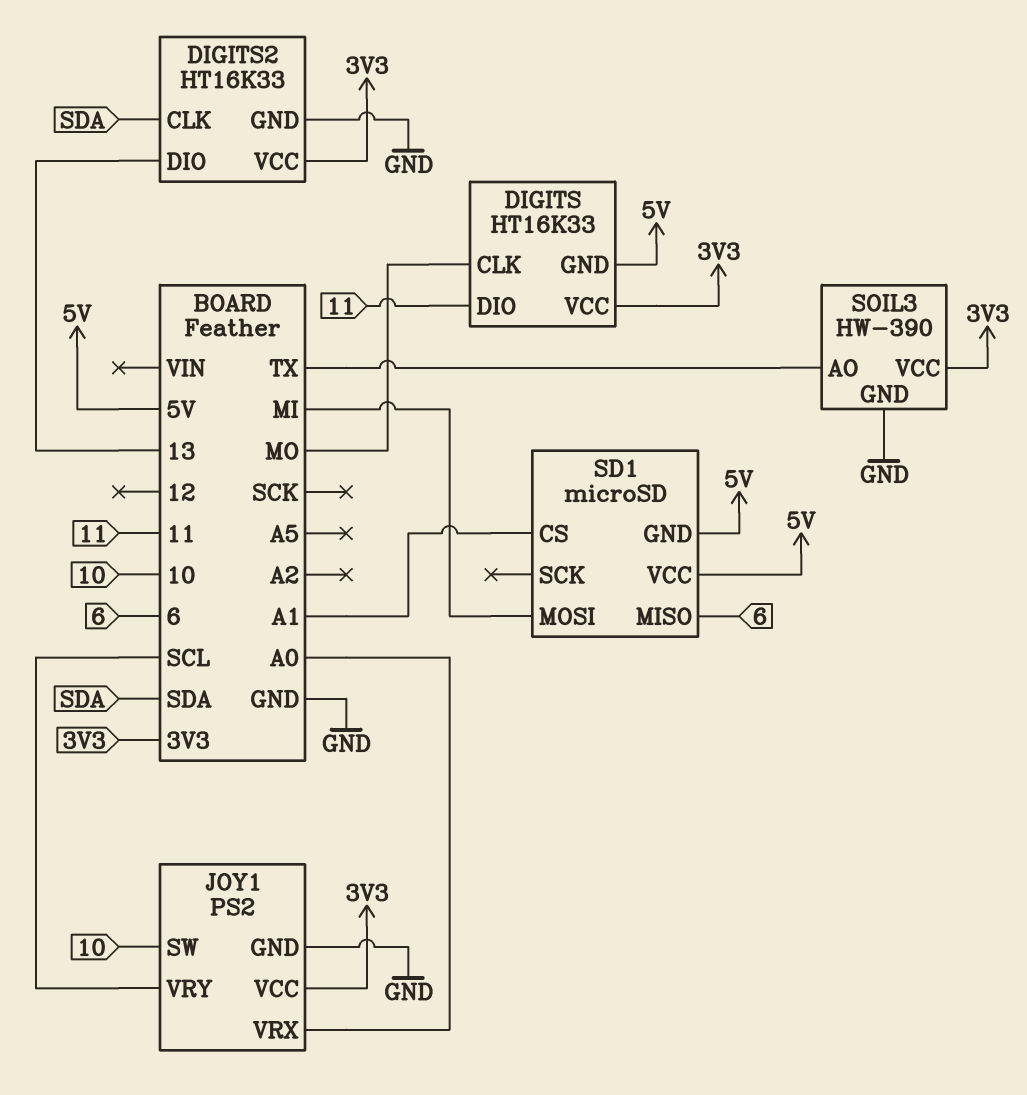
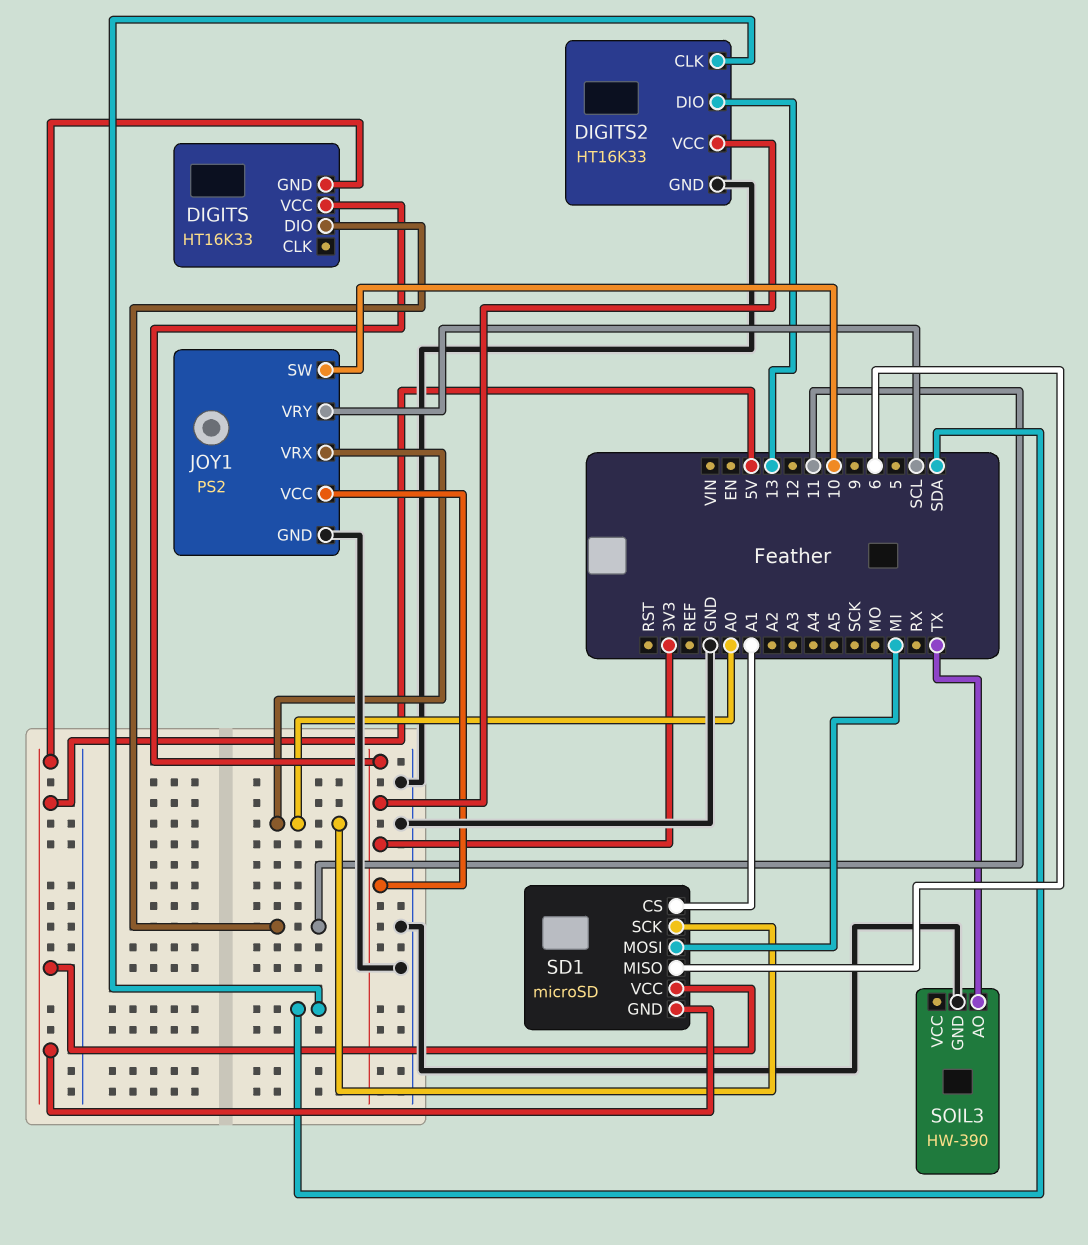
DIGITS pin CLK: MO -> none
SD1 pin SCK: none -> A0
SOIL3 pin VCC: 3V3 -> none

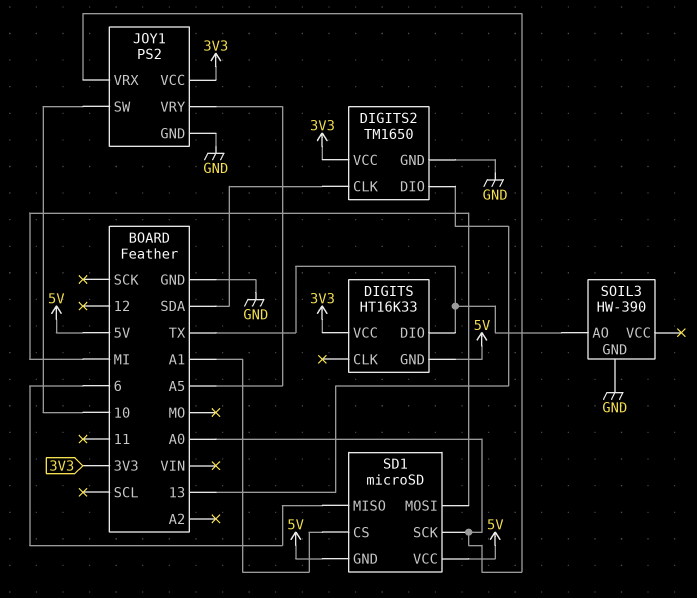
DIGITS pin DIO: 11 -> TX
DIGITS2: HT16K33 -> TM1650
JOY1 pin VRY: SCL -> A5

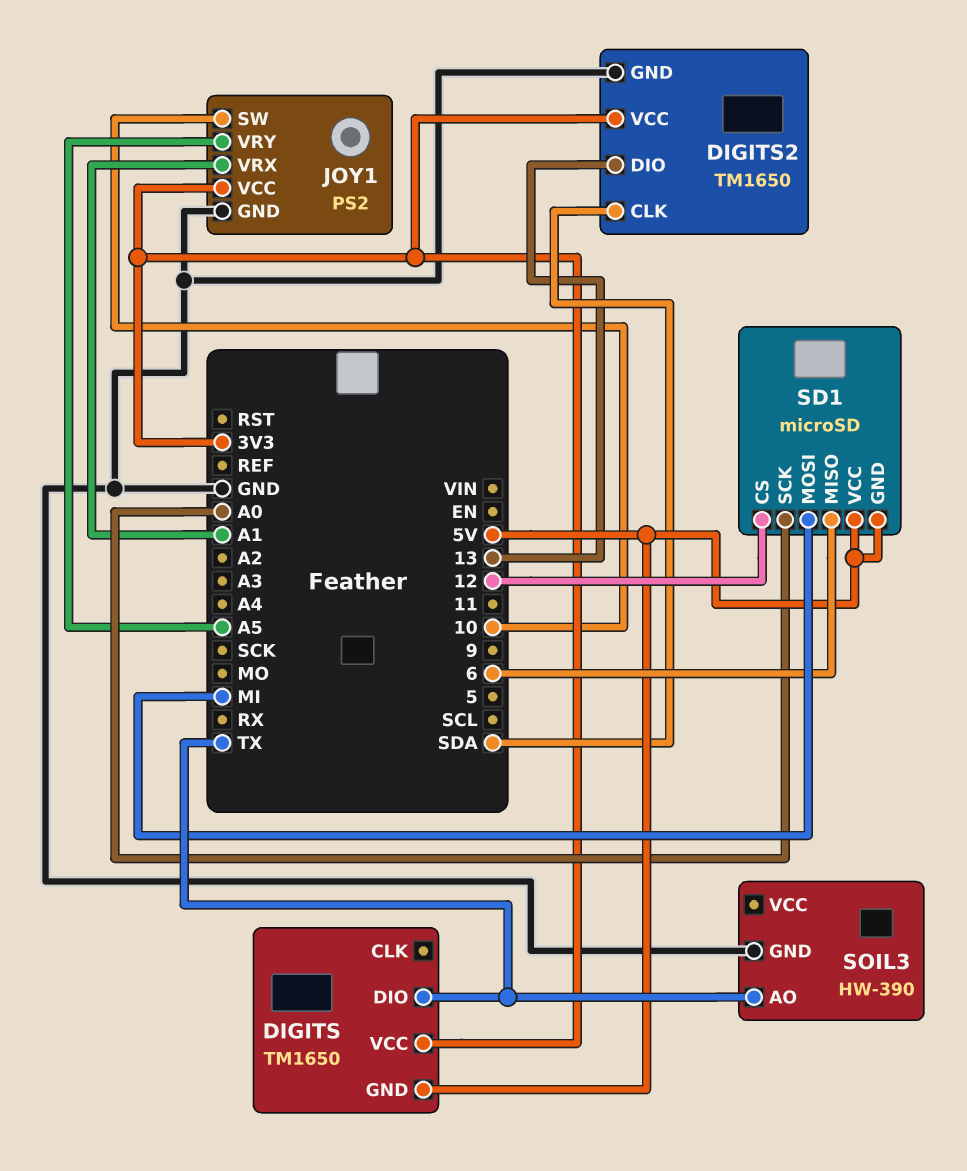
DIGITS: HT16K33 -> TM1650
JOY1 pin VRX: A0 -> A1
SD1 pin CS: A1 -> 12

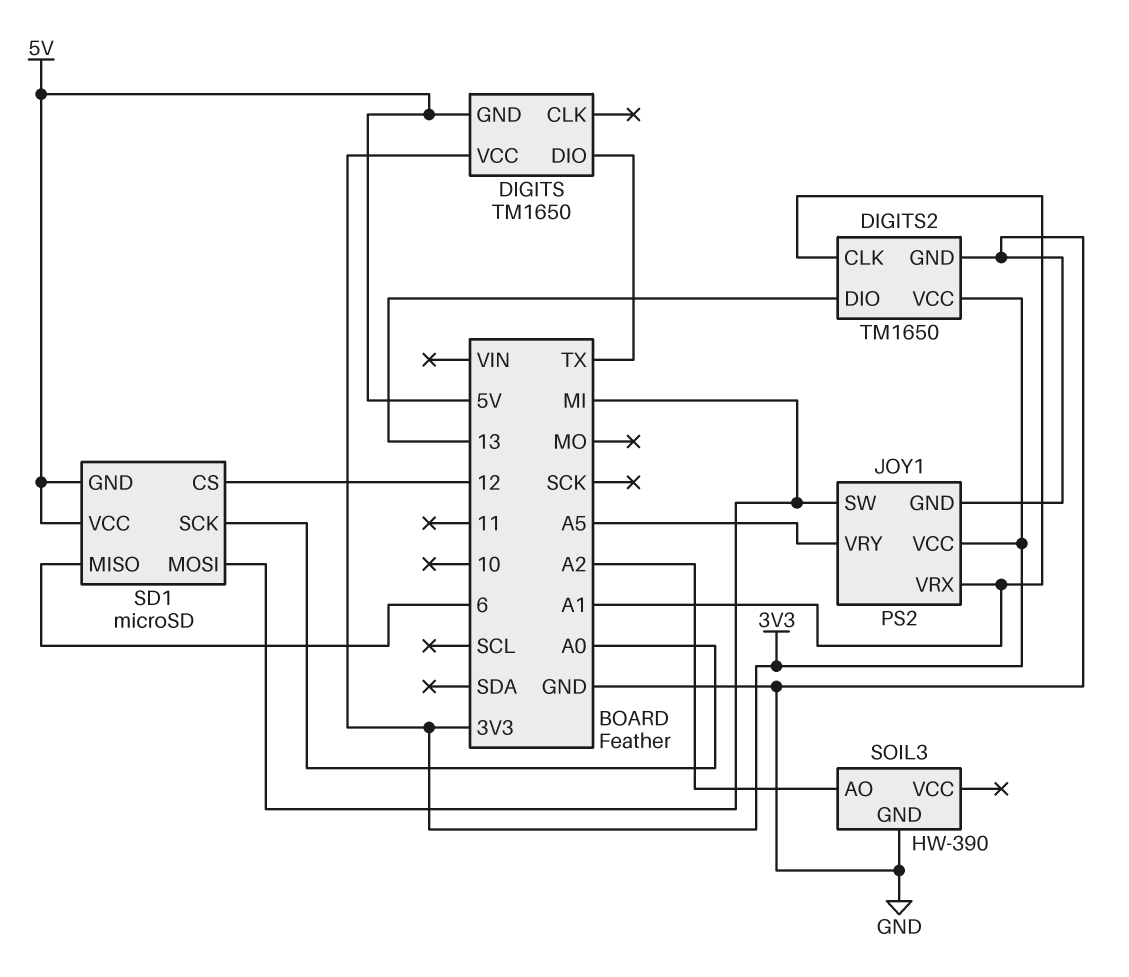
DIGITS2 pin CLK: SDA -> A1
JOY1 pin SW: 10 -> MI
SOIL3 pin AO: TX -> A2

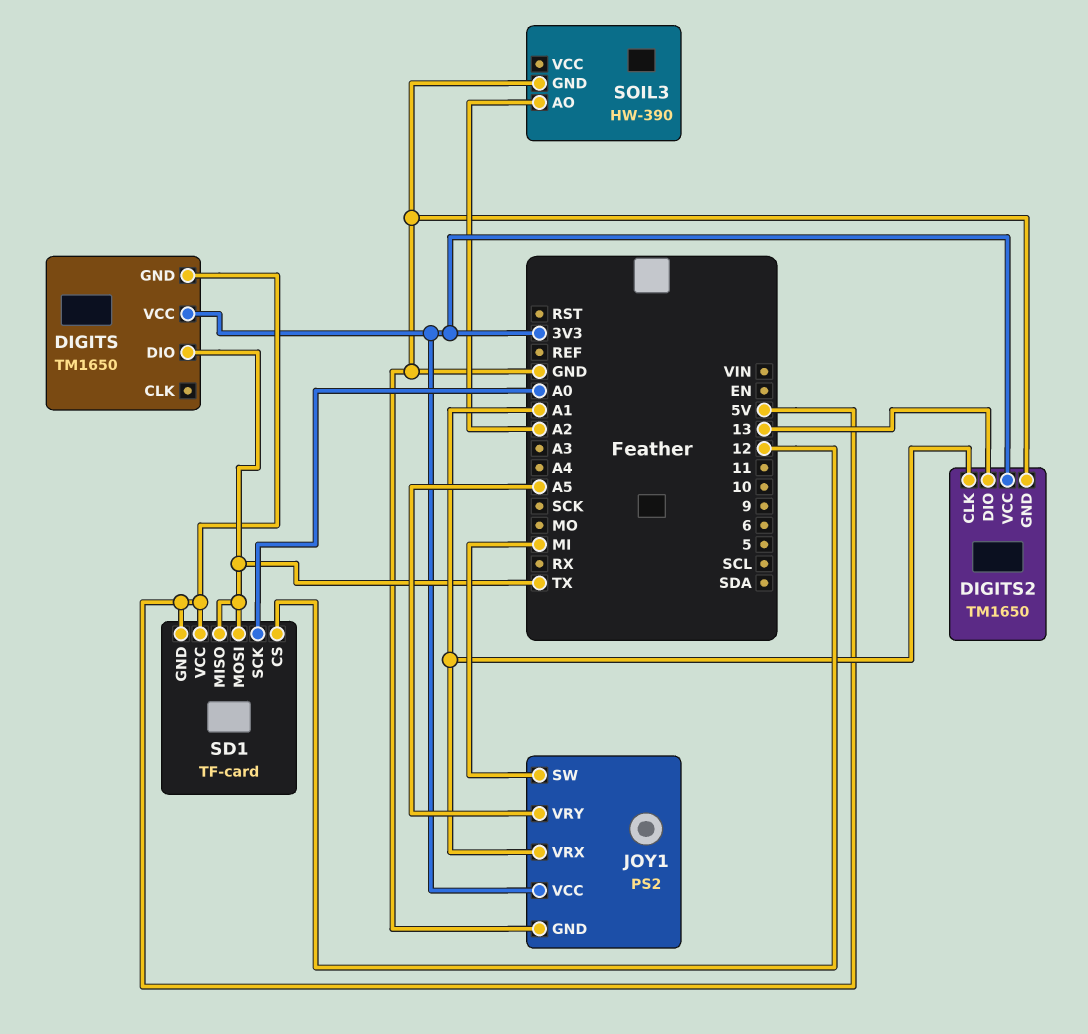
SD1: microSD -> TF-card
SD1 pin MISO: 6 -> TX
SD1 pin MOSI: MI -> TX

